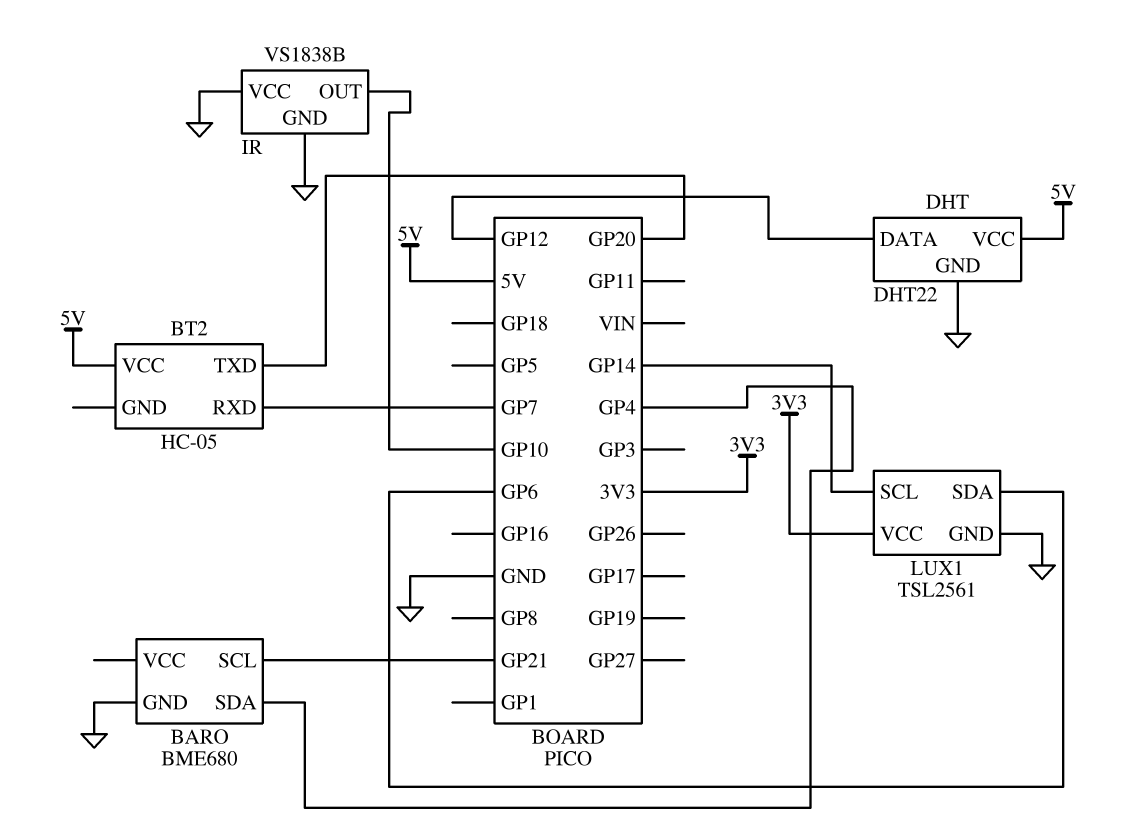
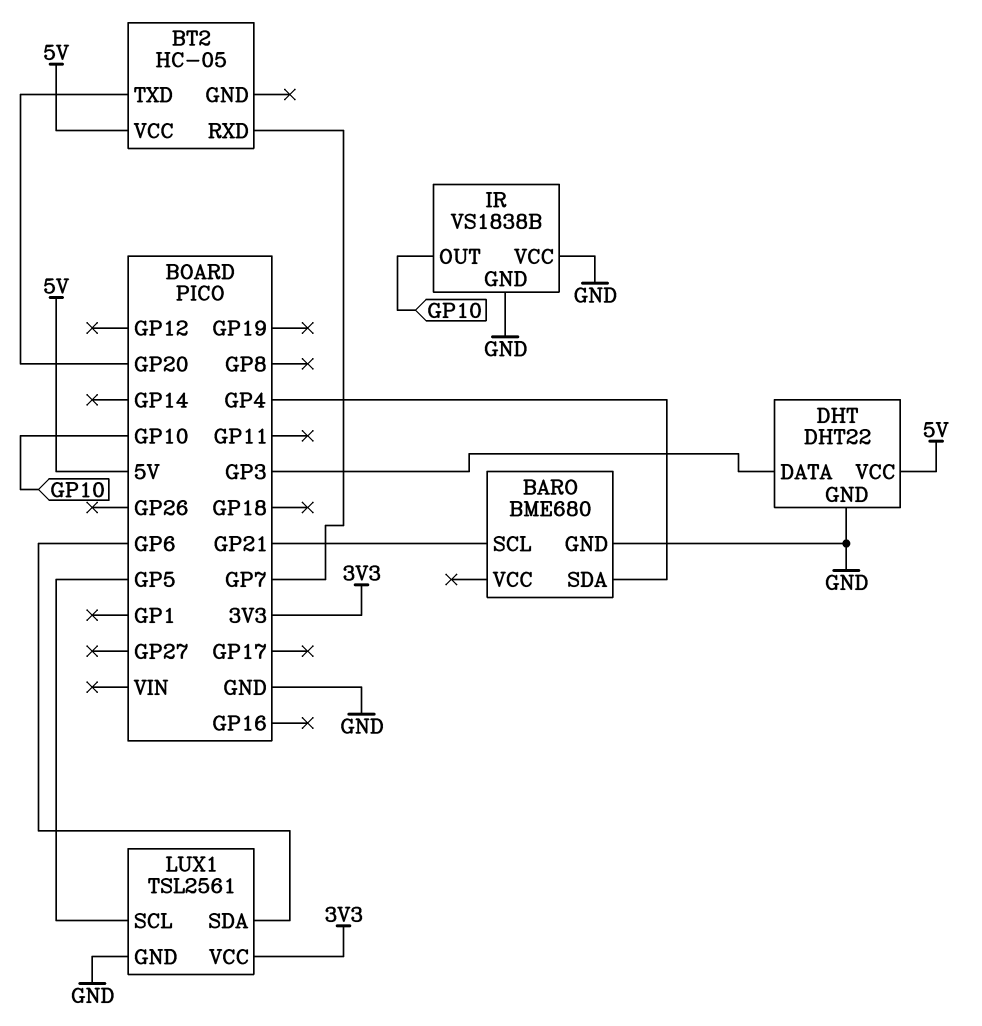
DHT pin DATA: GP12 -> GP3
LUX1 pin SCL: GP14 -> GP5

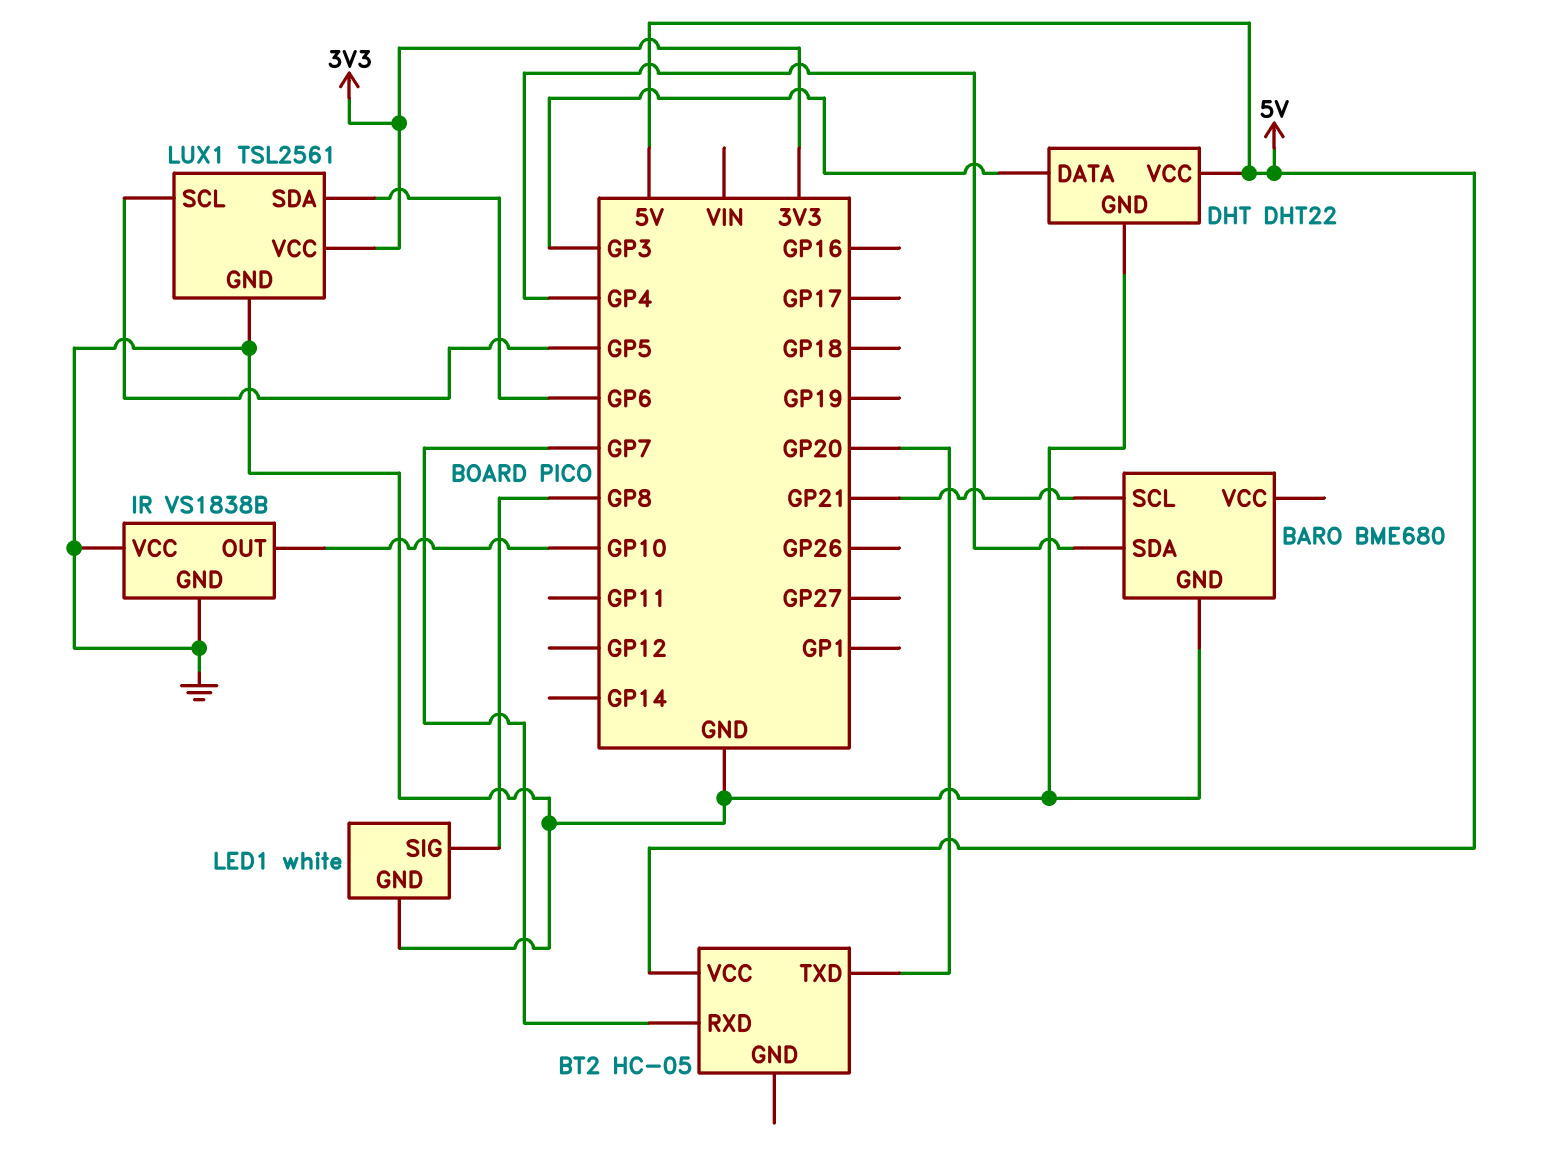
LED1: none -> white
LED1 pin GND: none -> GND
LED1 pin SIG: none -> GP8

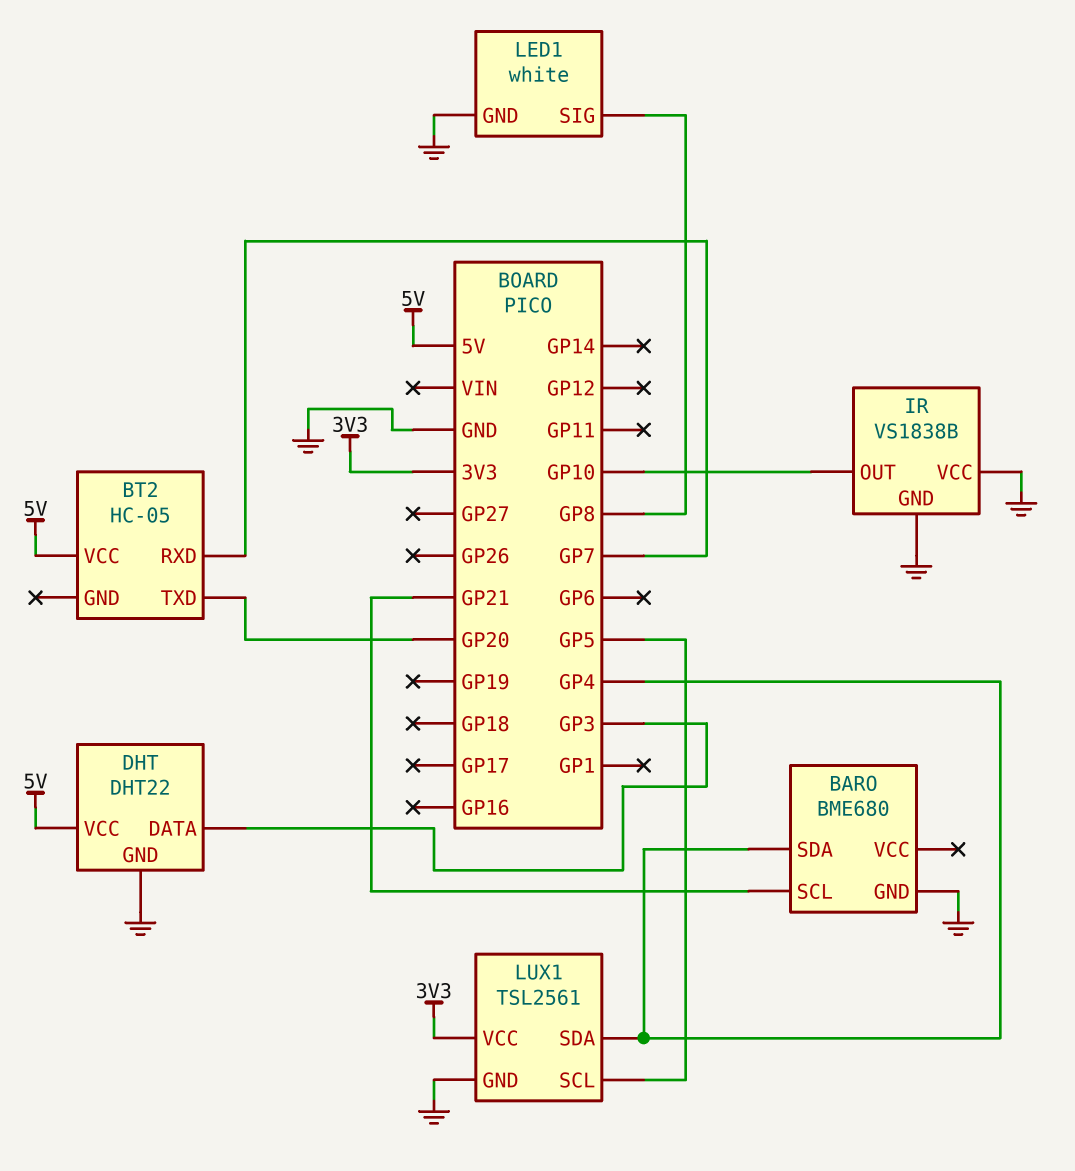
LUX1 pin SDA: GP6 -> GP4

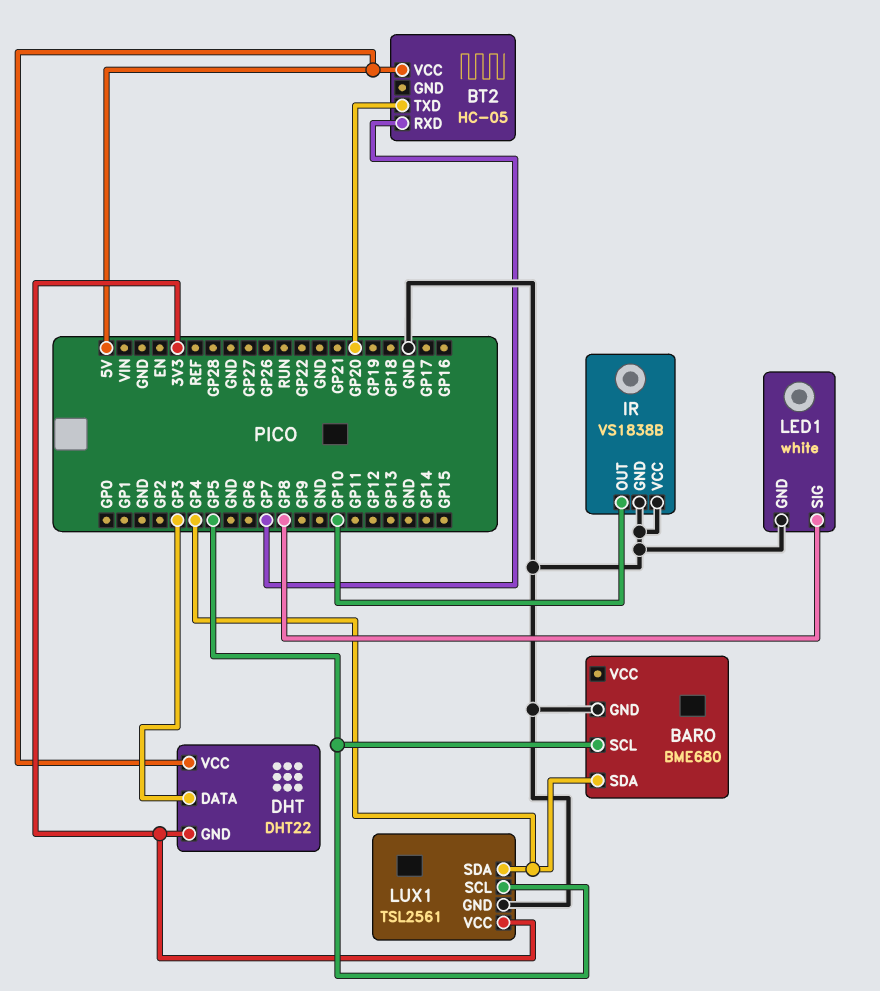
BARO pin SCL: GP21 -> GP5
DHT pin GND: GND -> 3V3

